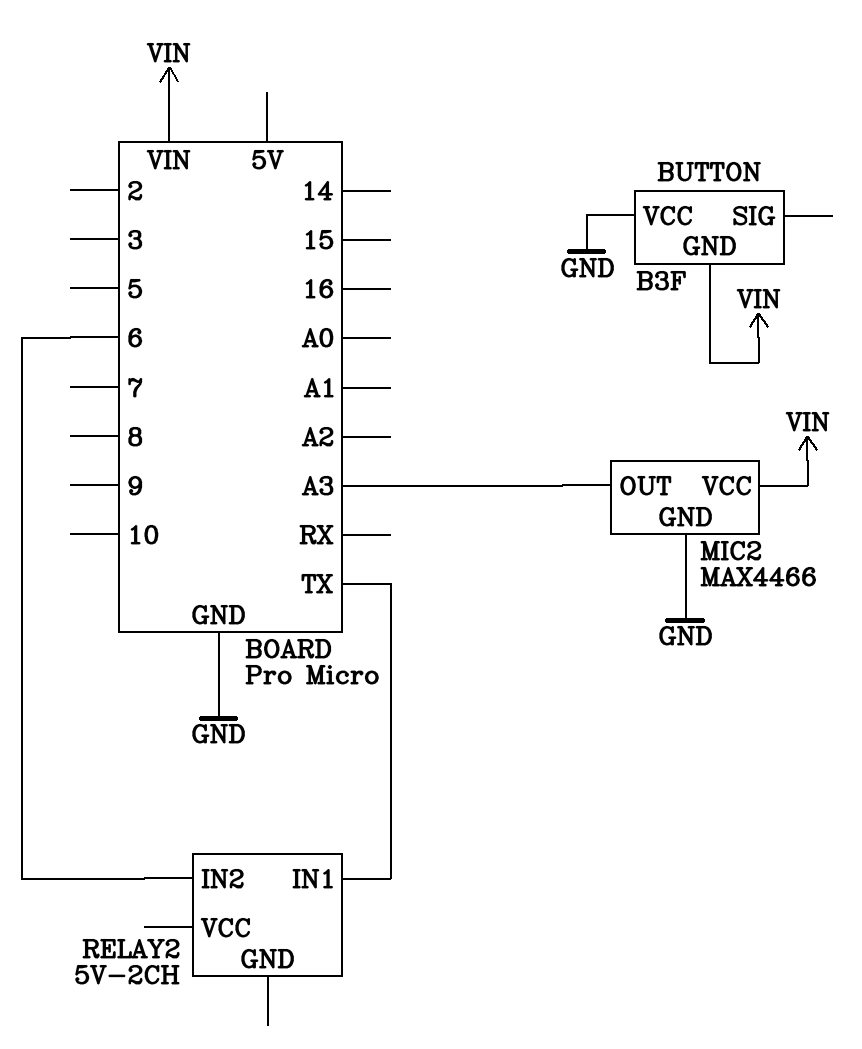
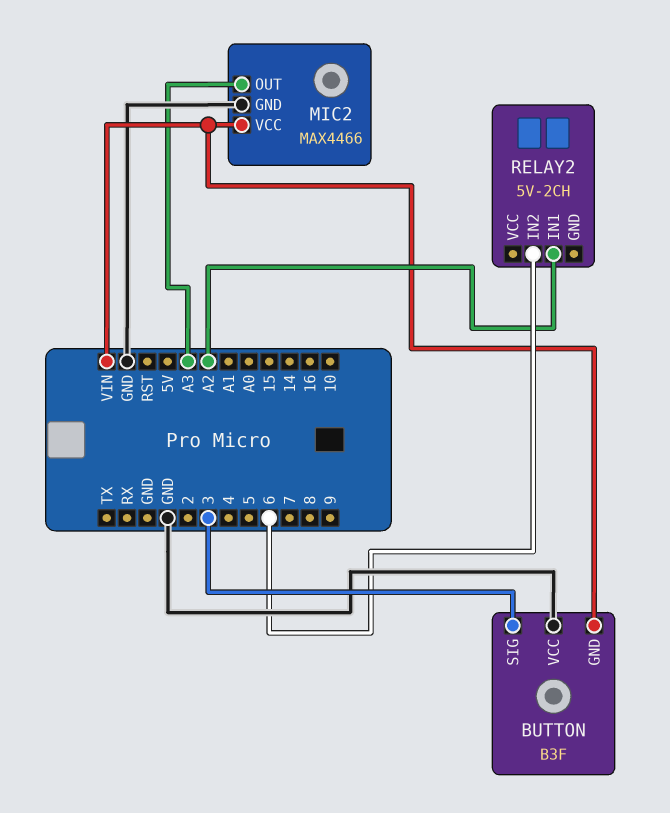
BUTTON pin SIG: none -> 3
RELAY2 pin IN1: TX -> A2

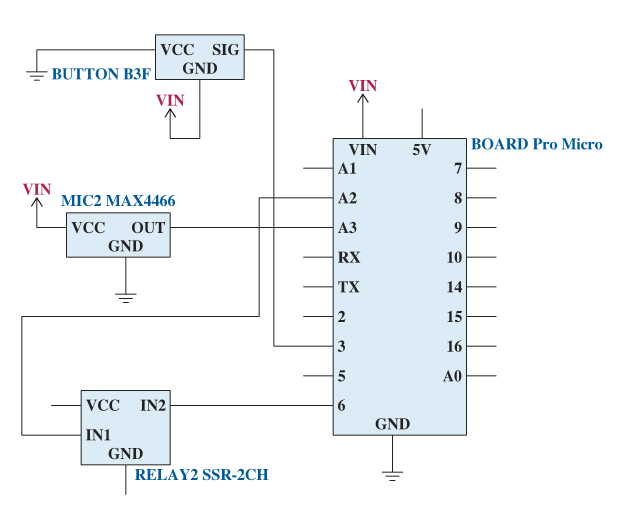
RELAY2: 5V-2CH -> SSR-2CH

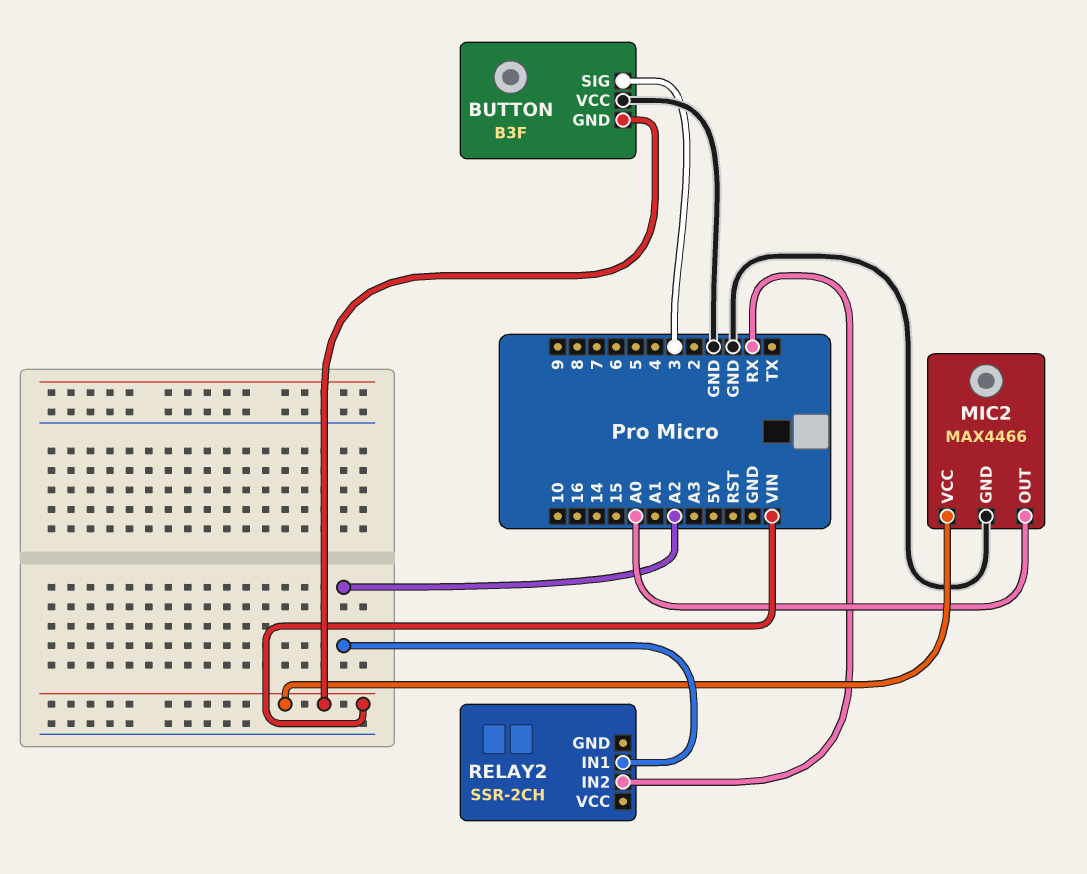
MIC2 pin OUT: A3 -> A0
RELAY2 pin IN2: 6 -> RX

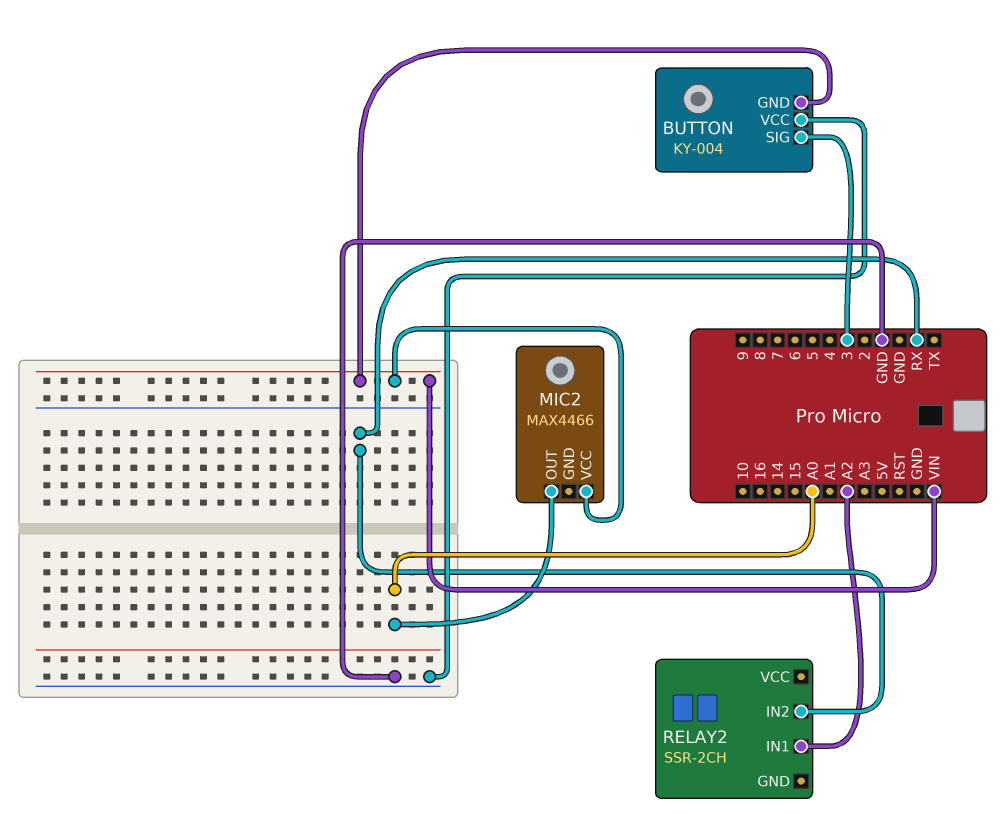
BUTTON: B3F -> KY-004
MIC2 pin GND: GND -> none

